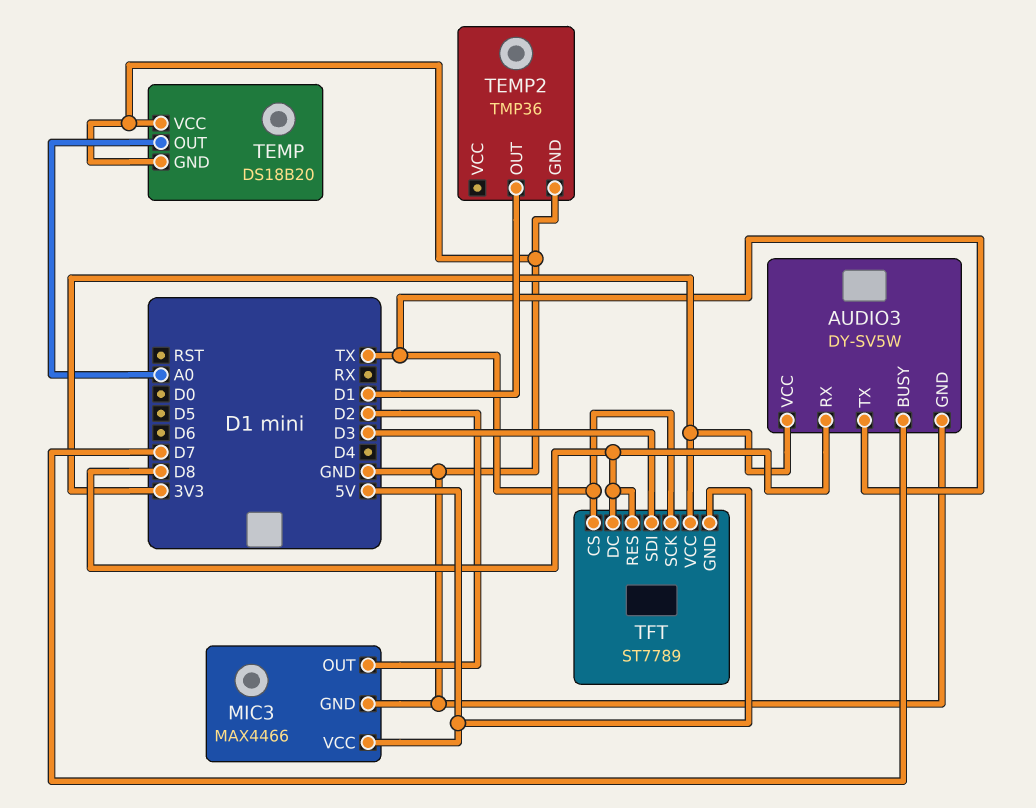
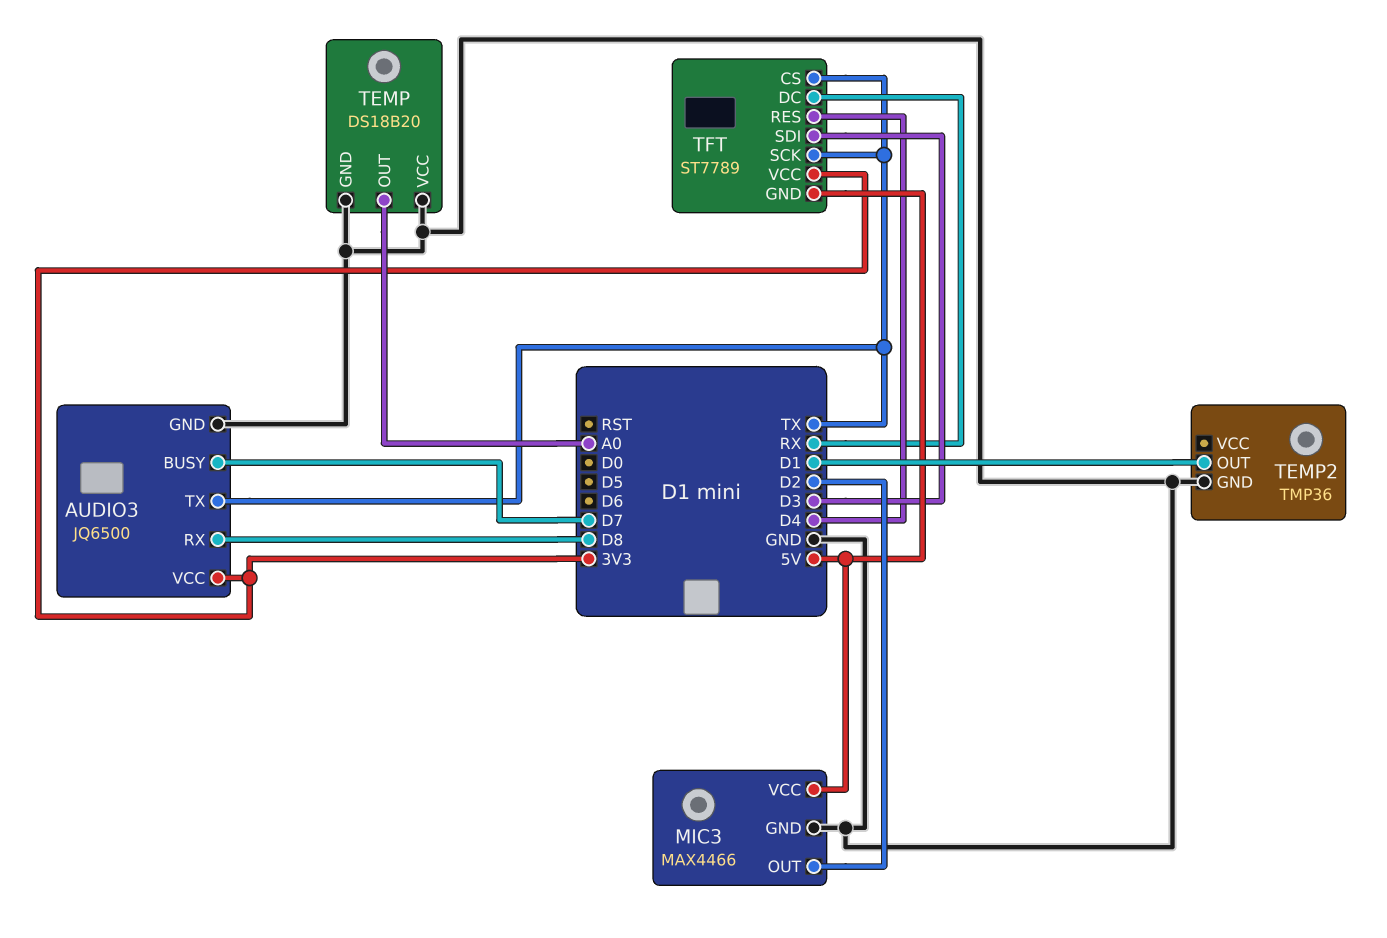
AUDIO3: DY-SV5W -> JQ6500
TFT pin DC: D8 -> RX
TFT pin RES: D8 -> D4

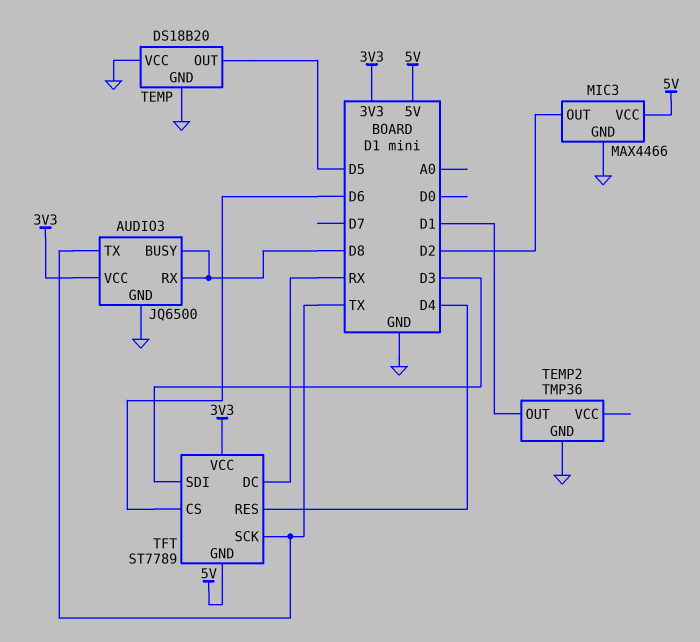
AUDIO3 pin BUSY: D7 -> D8
TEMP pin OUT: A0 -> D5
TFT pin CS: TX -> D6

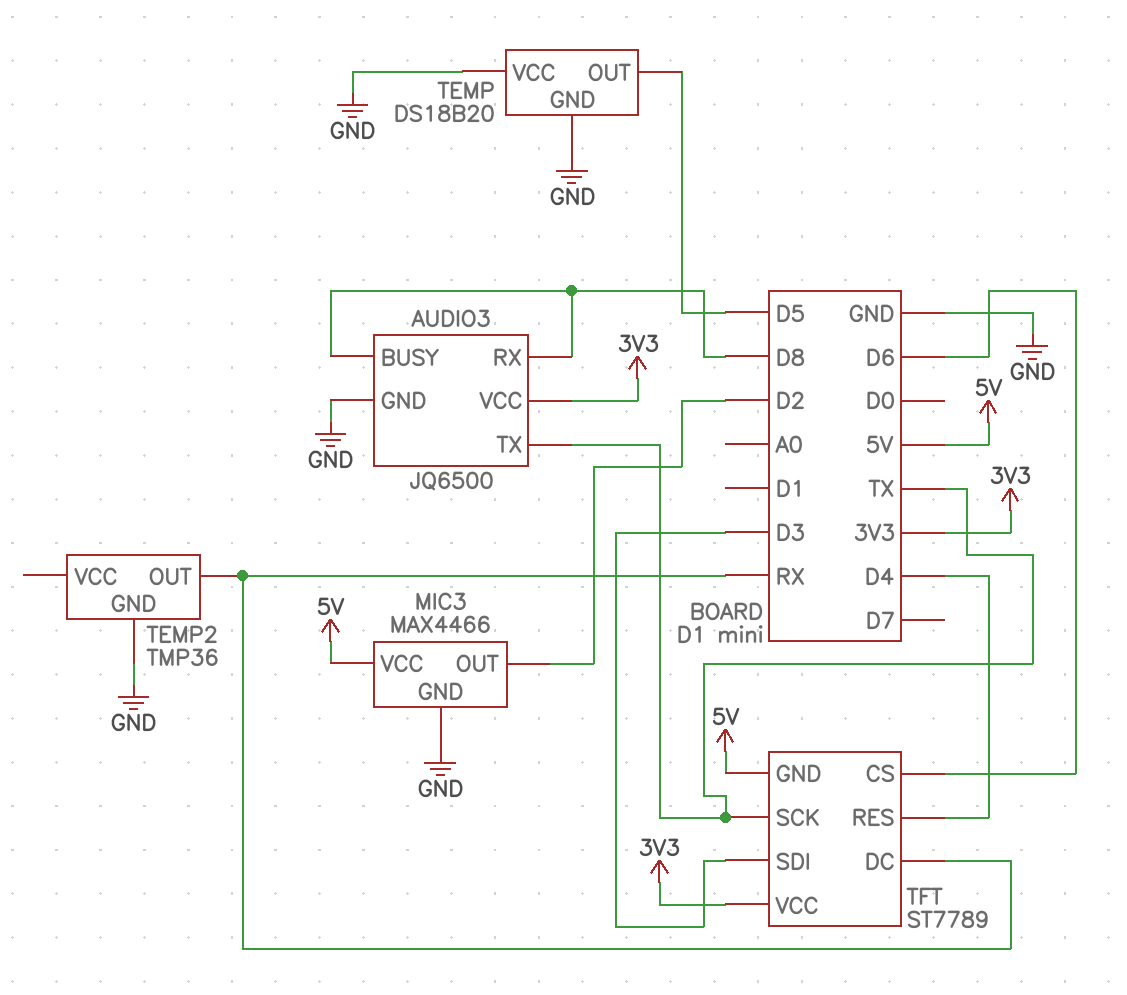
TEMP2 pin OUT: D1 -> RX

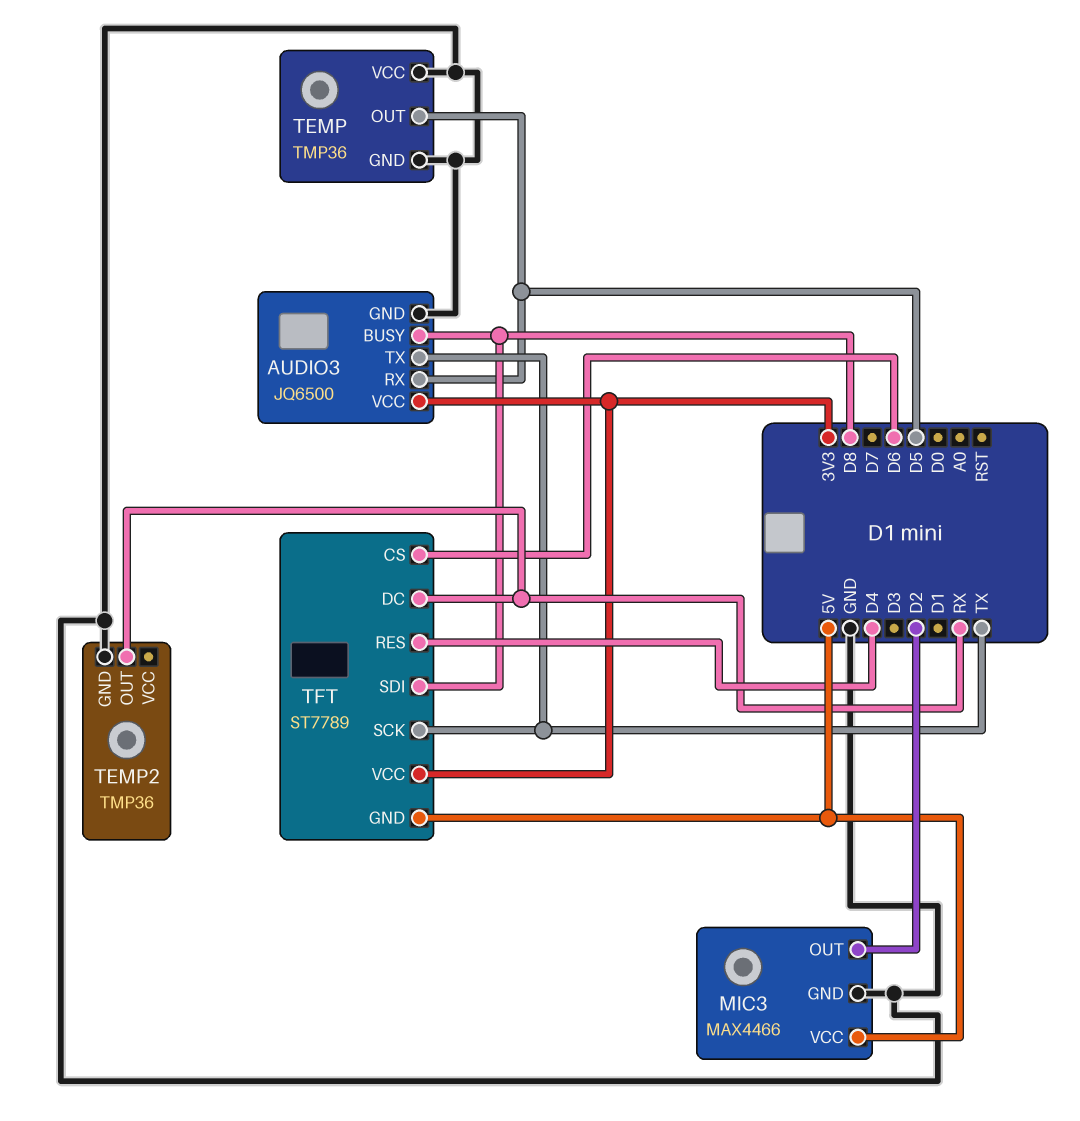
AUDIO3 pin RX: D8 -> D5
TEMP: DS18B20 -> TMP36
TFT pin SDI: D3 -> D8

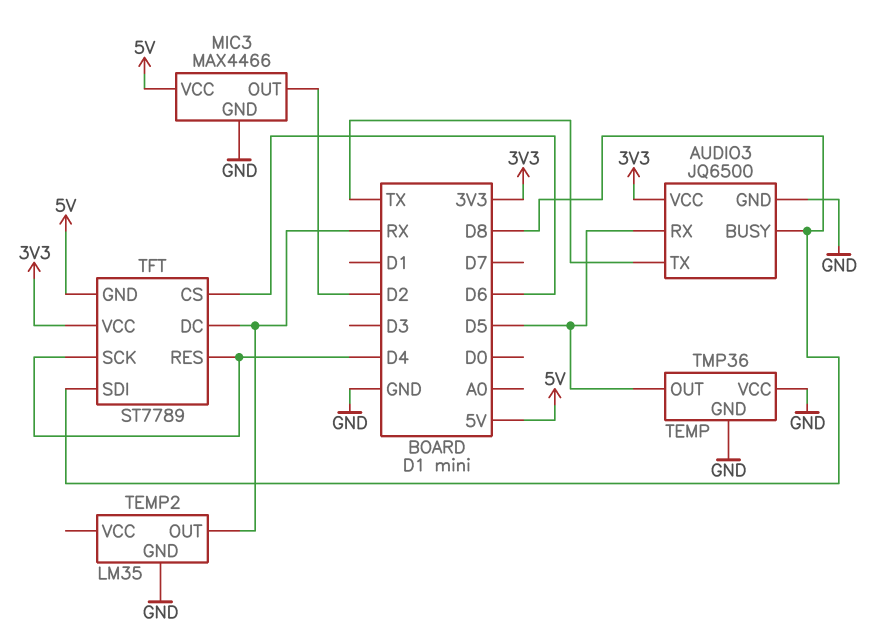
TEMP2: TMP36 -> LM35
TFT pin SCK: TX -> D4

